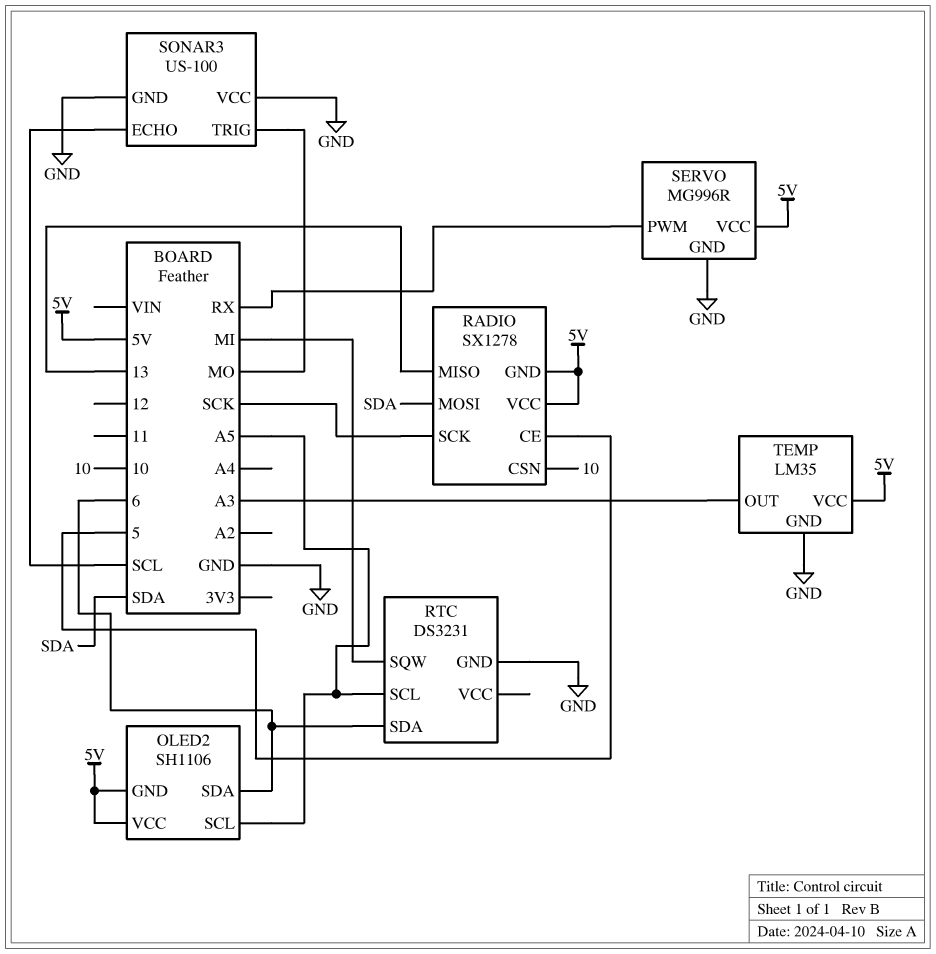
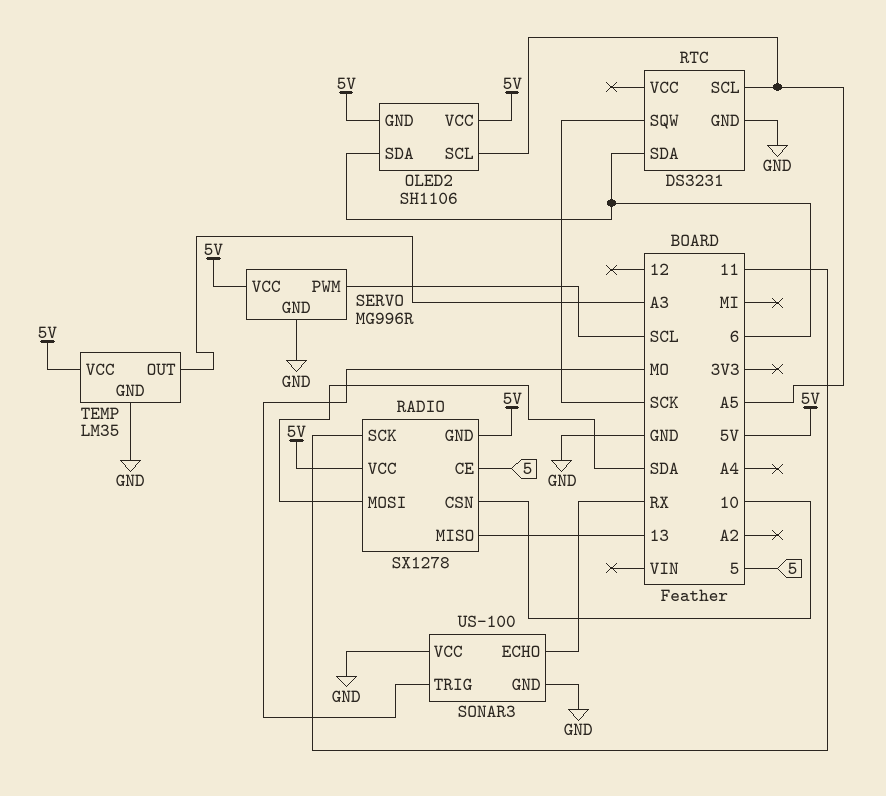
RADIO pin SCK: SCK -> 11
RTC pin SQW: MI -> SCK
SERVO pin PWM: RX -> SCL
SONAR3 pin ECHO: SCL -> RX

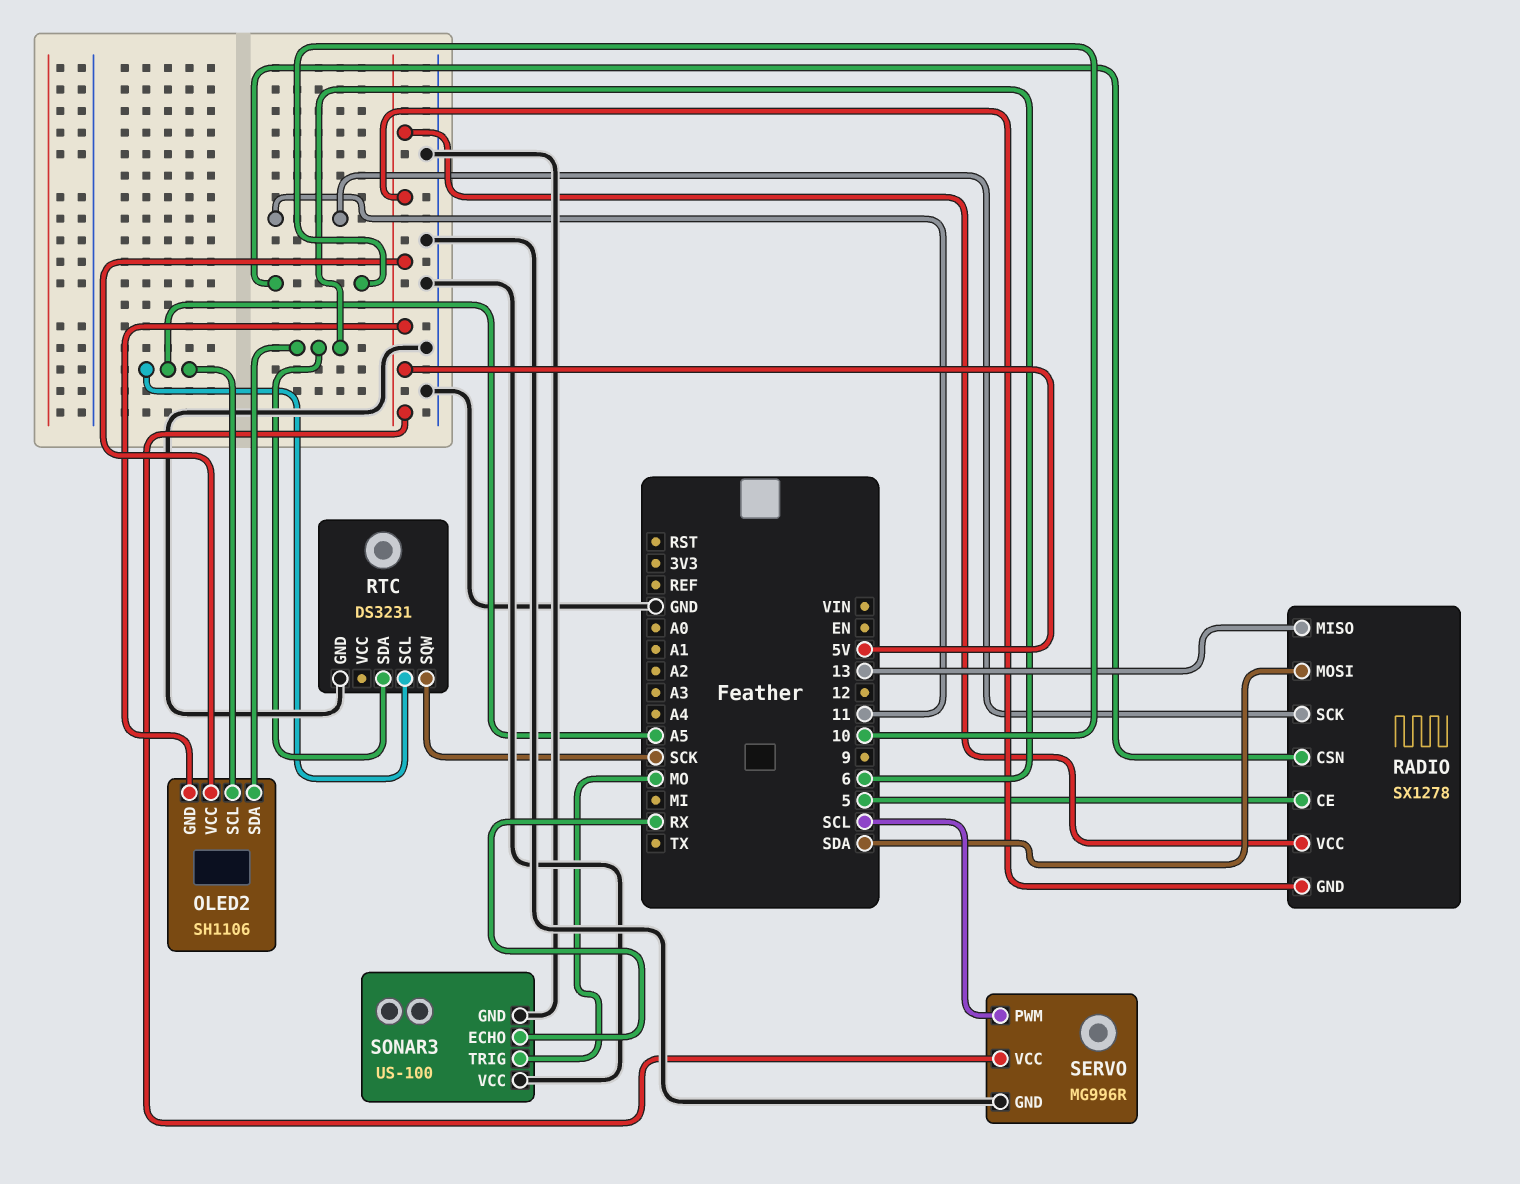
TEMP: LM35 -> none
TEMP pin GND: GND -> none
TEMP pin OUT: A3 -> none
TEMP pin VCC: 5V -> none

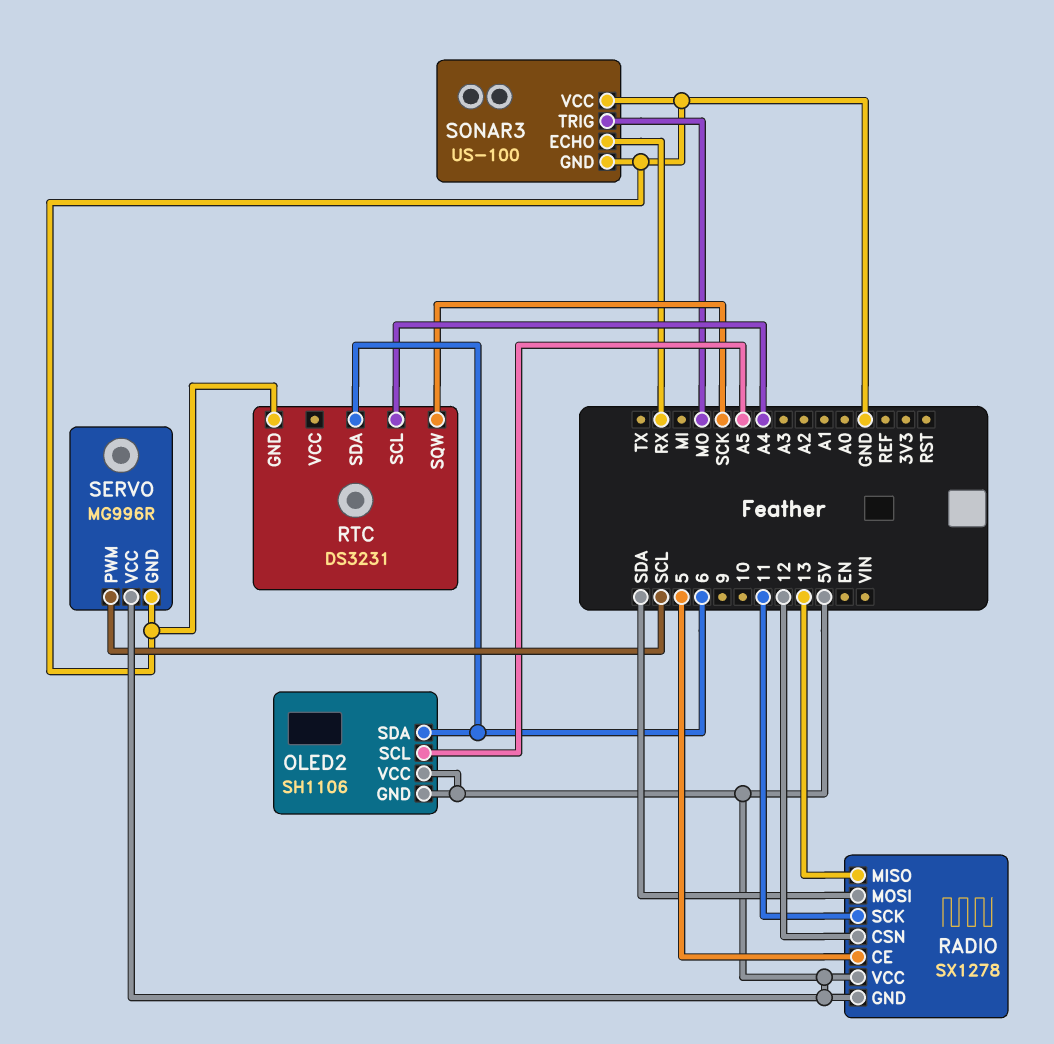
RADIO pin CSN: 10 -> 12
RTC pin SCL: A5 -> A4

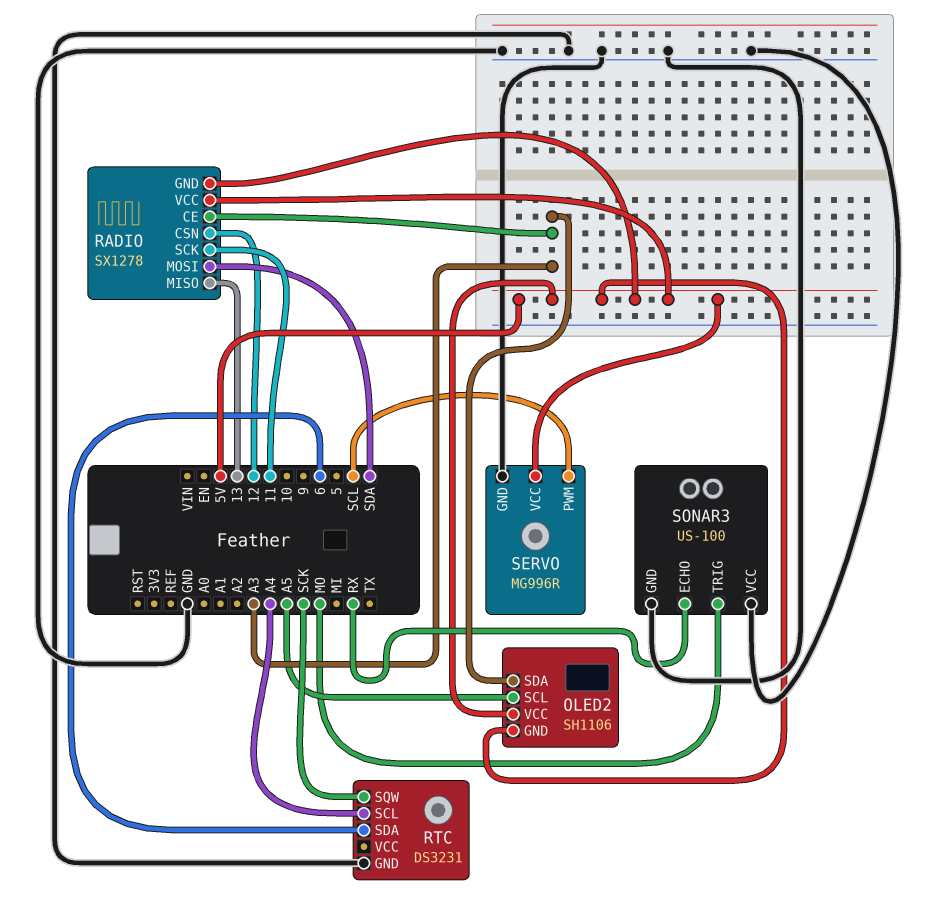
OLED2 pin SDA: 6 -> A3
RADIO pin CE: 5 -> A3

